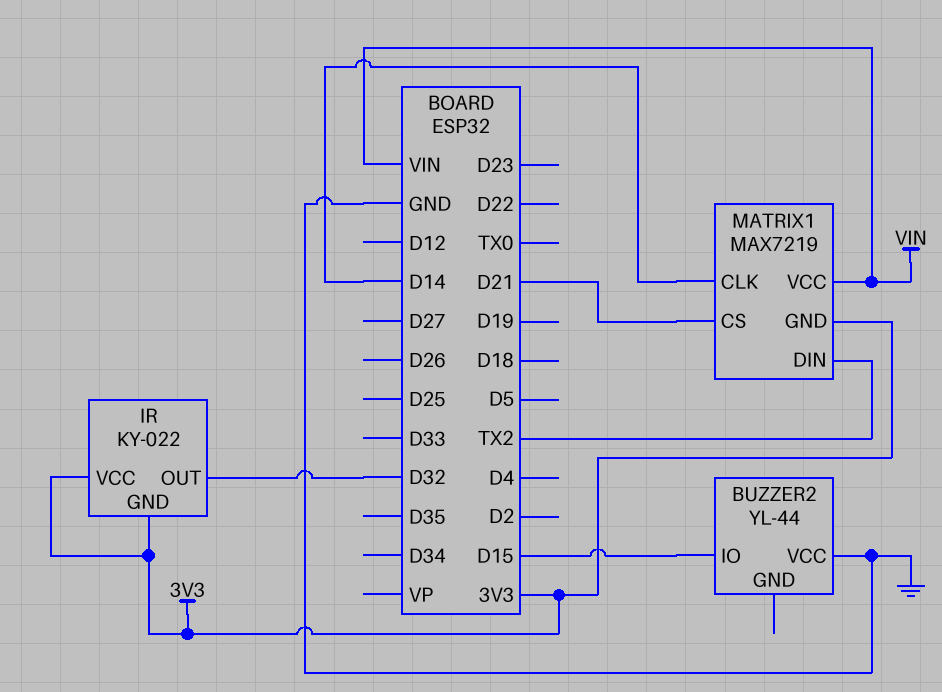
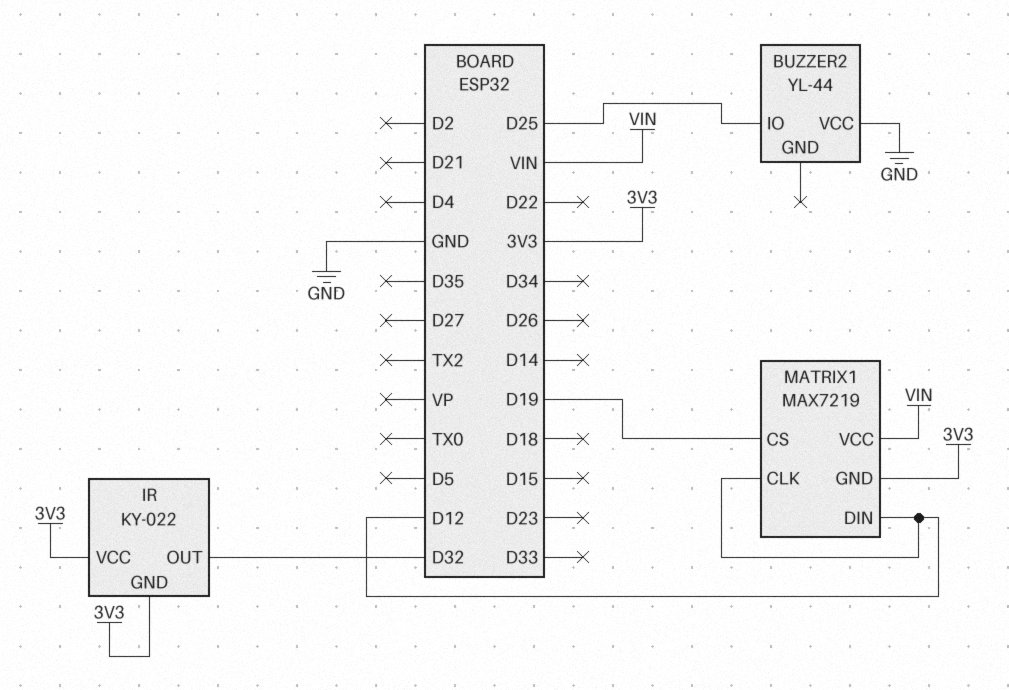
BUZZER2 pin IO: D15 -> D25
MATRIX1 pin CLK: D14 -> D12
MATRIX1 pin CS: D21 -> D19
MATRIX1 pin DIN: TX2 -> D12

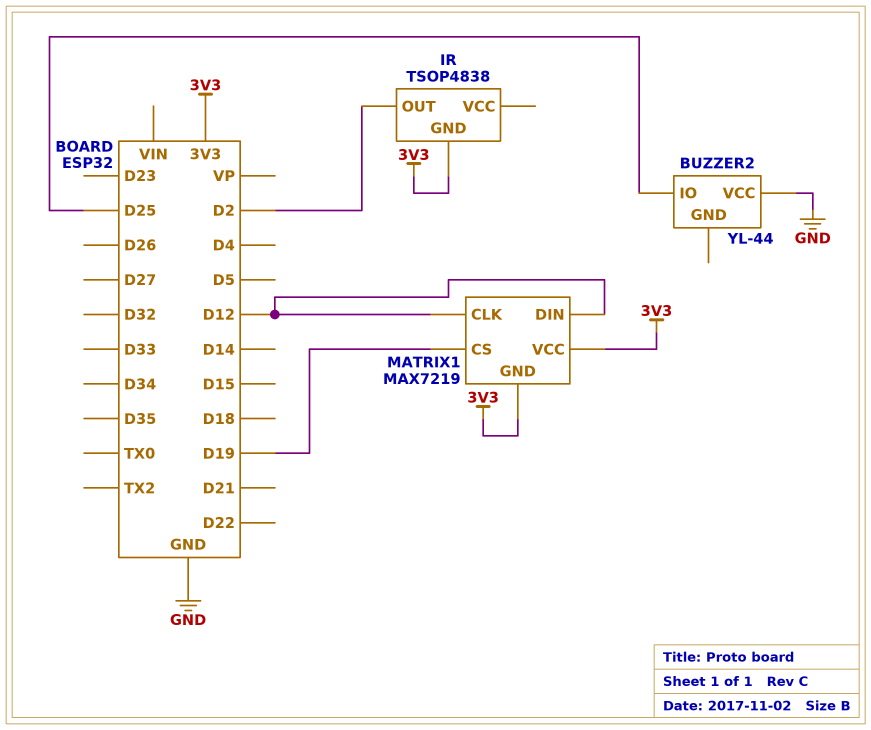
IR: KY-022 -> TSOP4838
IR pin OUT: D32 -> D2
IR pin VCC: 3V3 -> none
MATRIX1 pin VCC: VIN -> 3V3

